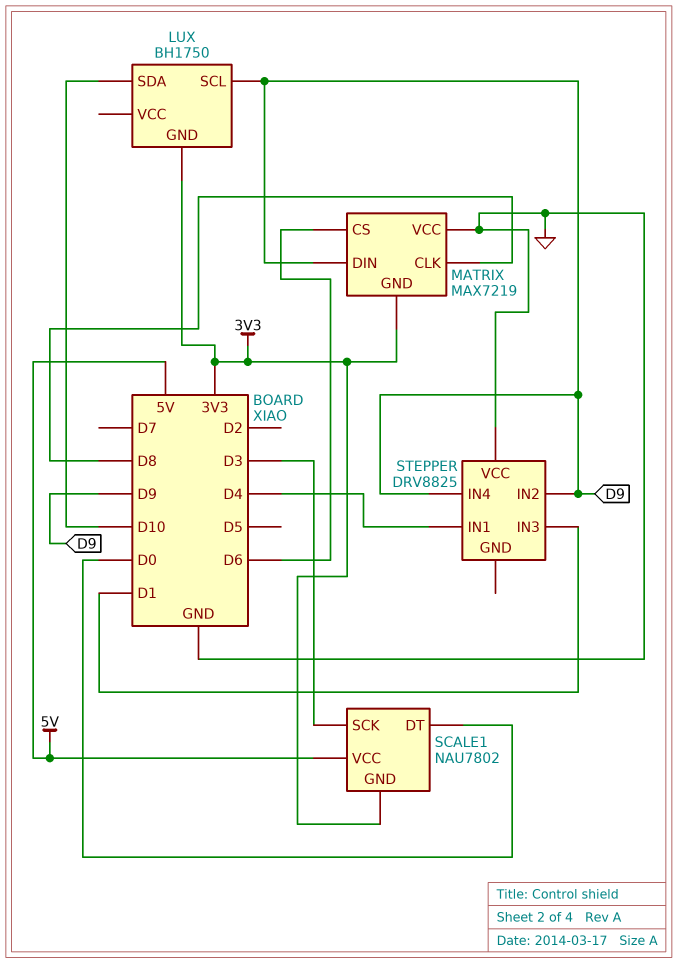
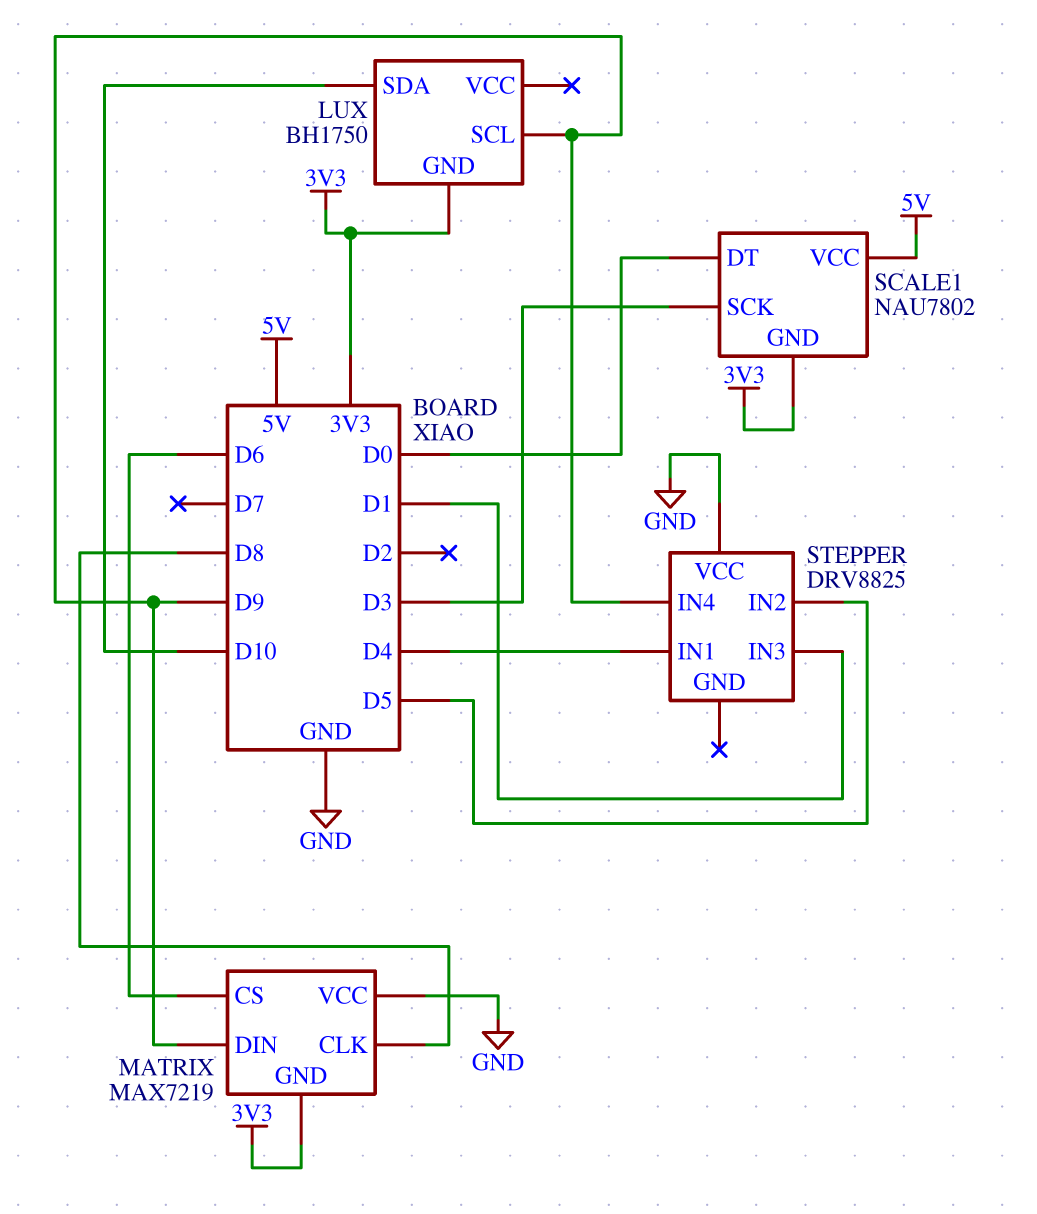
STEPPER pin IN2: D9 -> D5

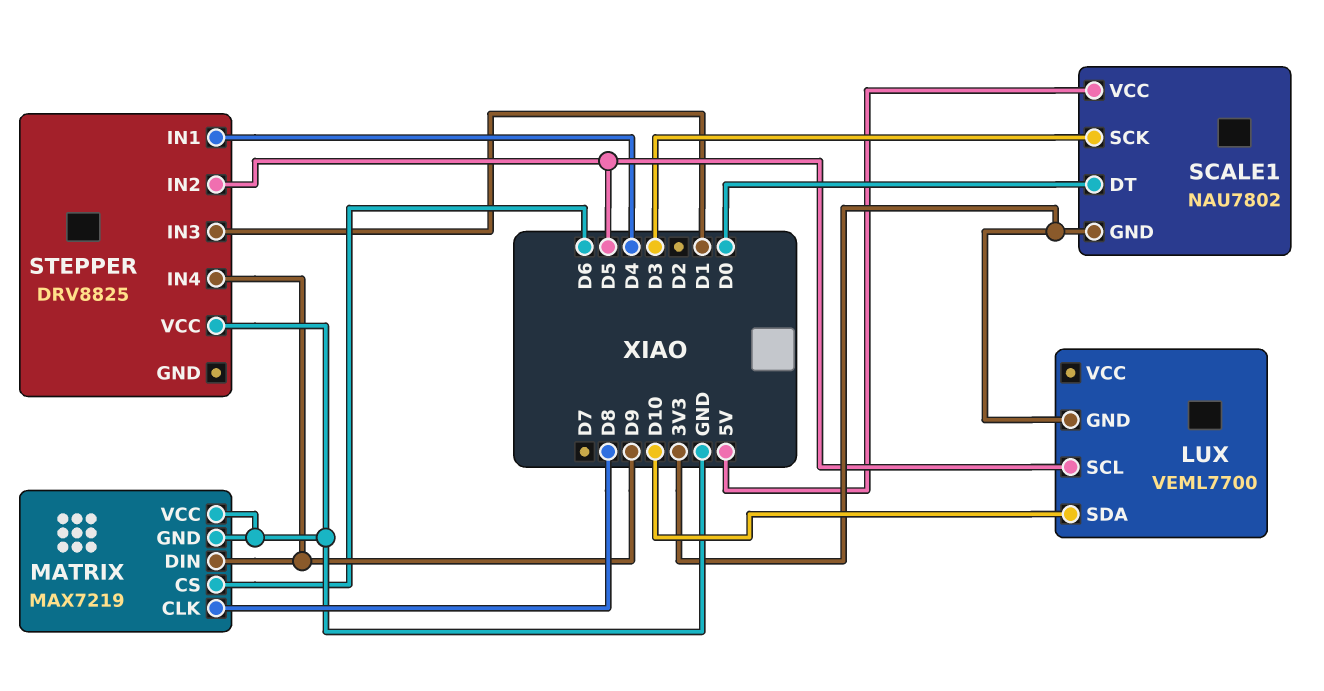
LUX: BH1750 -> VEML7700
LUX pin SCL: D9 -> D5
MATRIX pin GND: 3V3 -> GND

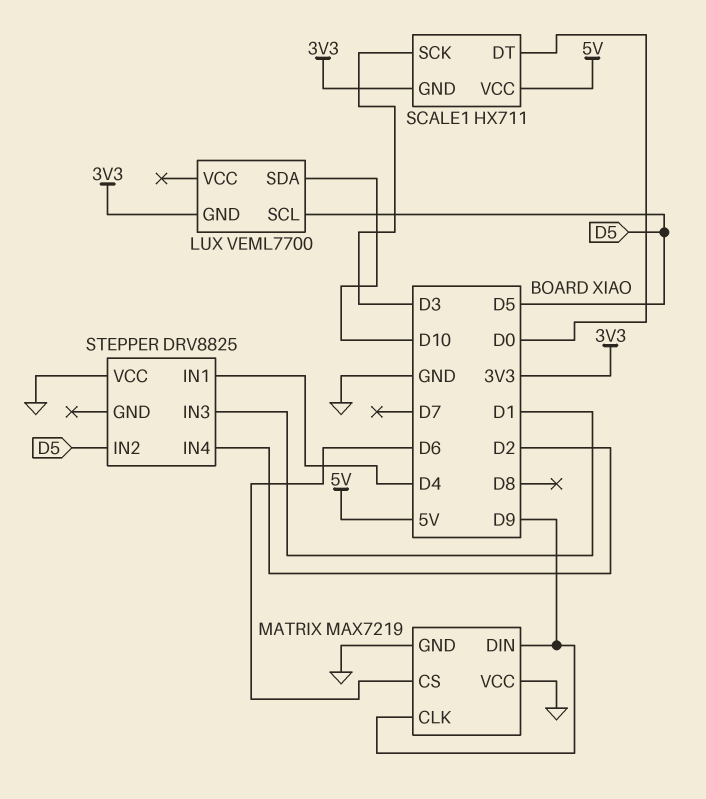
MATRIX pin CLK: D8 -> D9
SCALE1: NAU7802 -> HX711
STEPPER pin IN4: D9 -> D2

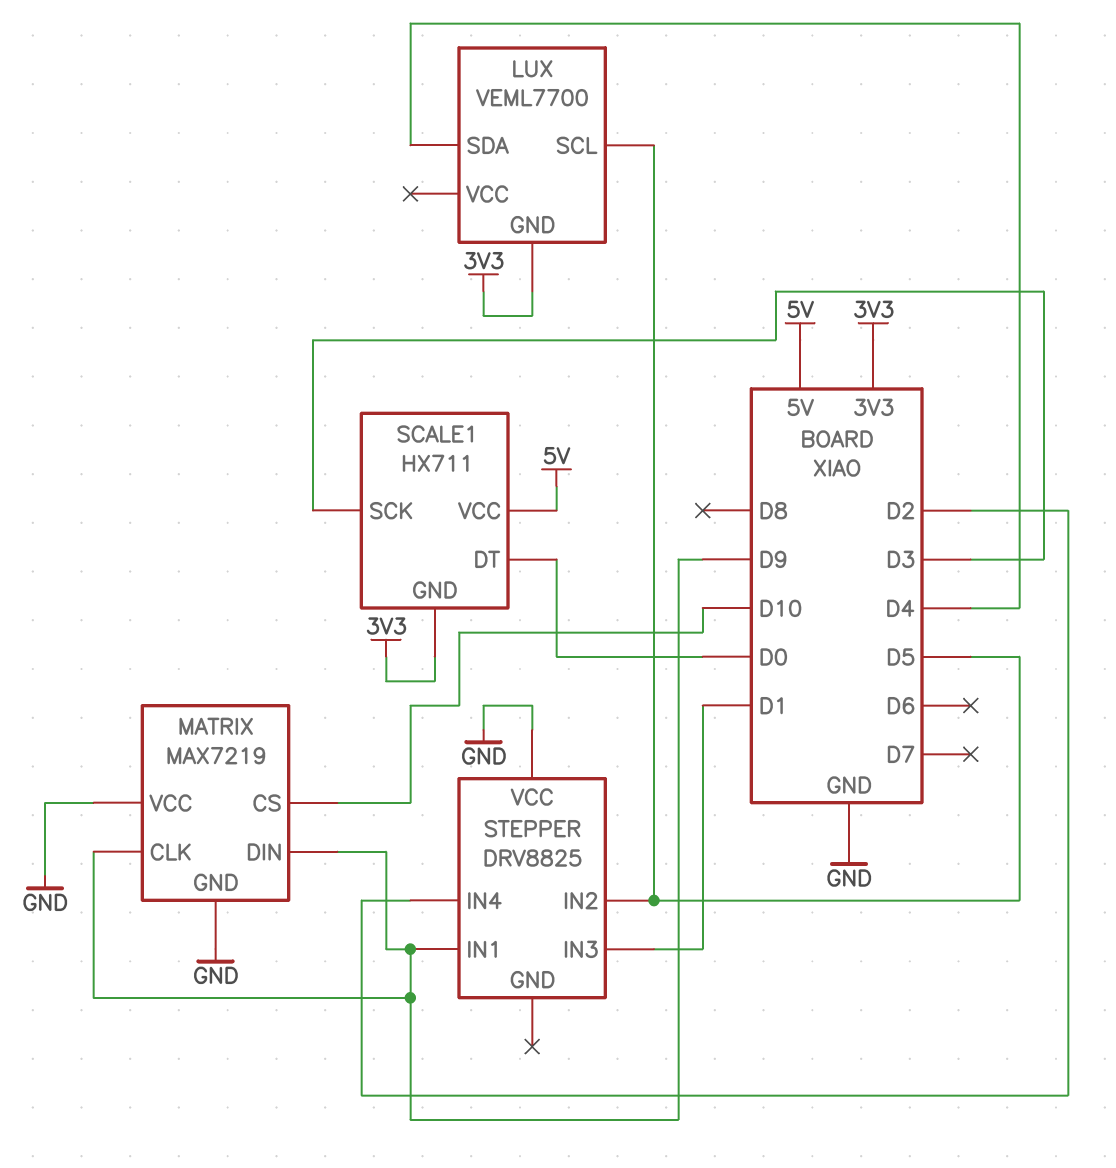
LUX pin SDA: D10 -> D4
MATRIX pin CS: D6 -> D10
STEPPER pin IN1: D4 -> D9

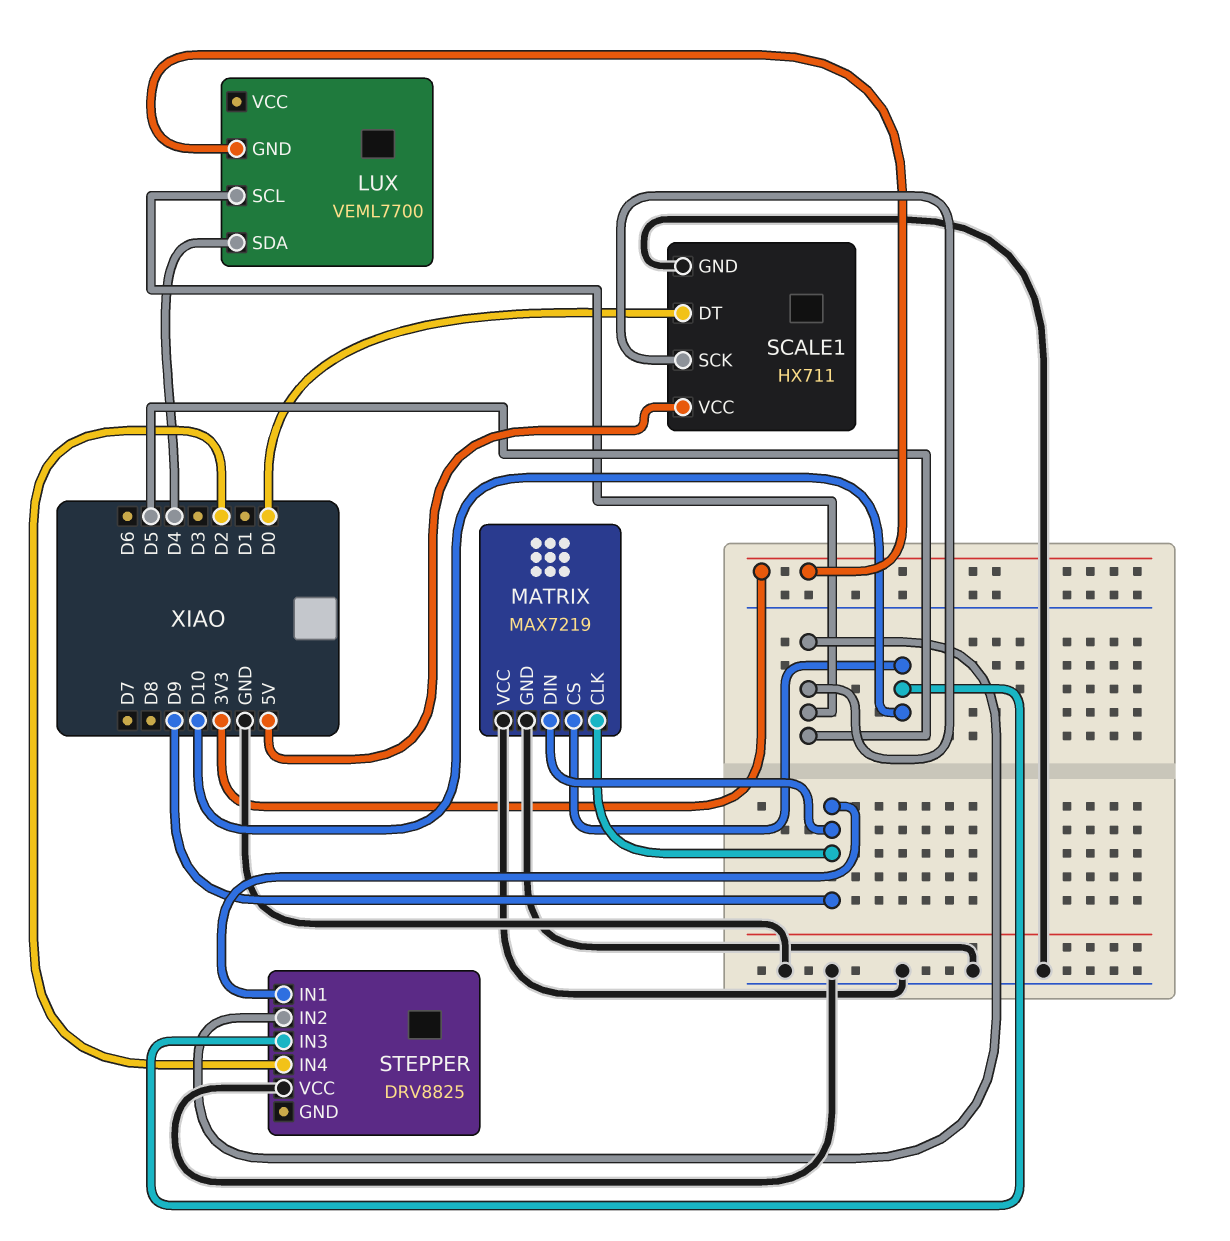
SCALE1 pin GND: 3V3 -> GND
SCALE1 pin SCK: D3 -> D5
STEPPER pin IN3: D1 -> D10

